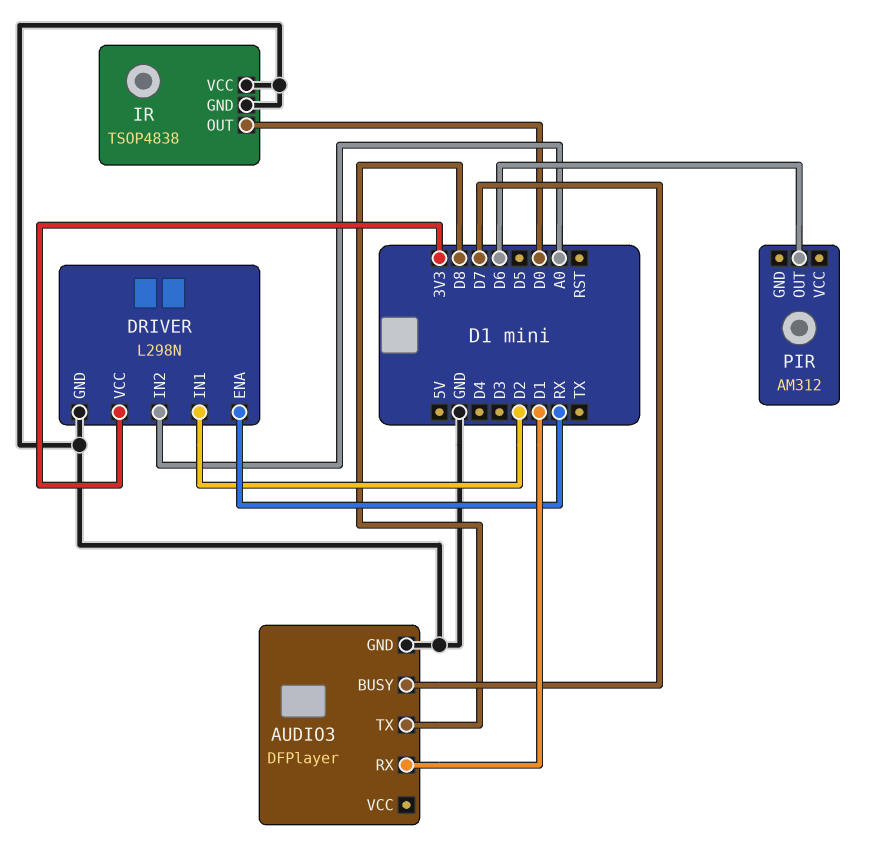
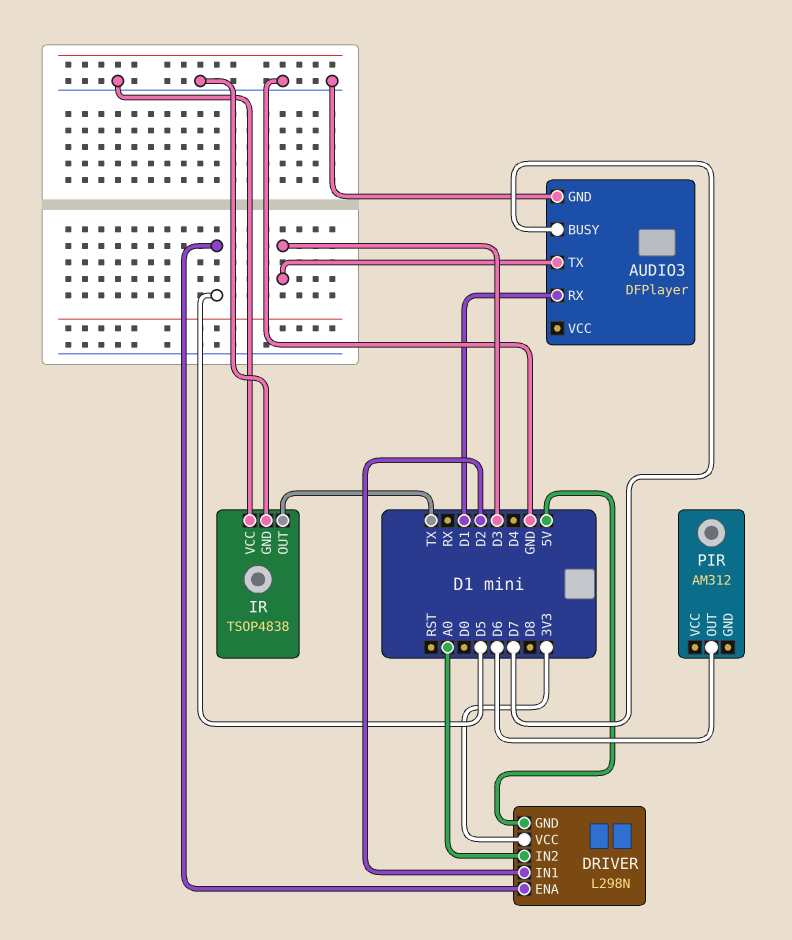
AUDIO3 pin TX: D8 -> D3
DRIVER pin ENA: RX -> D5
DRIVER pin GND: GND -> 5V
IR pin OUT: D0 -> TX

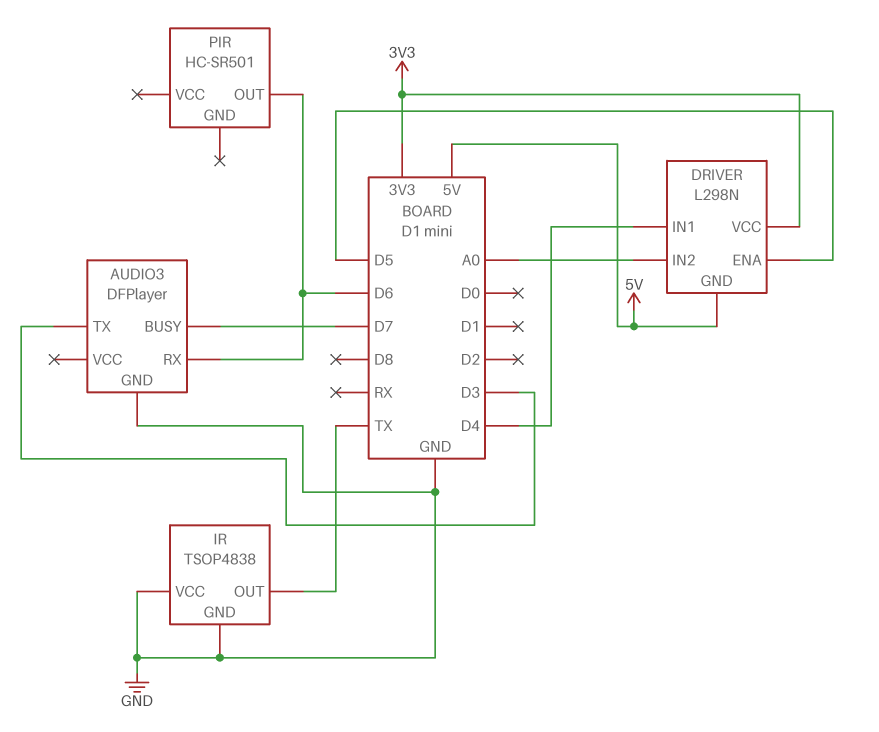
AUDIO3 pin RX: D1 -> D6
DRIVER pin IN1: D2 -> D4
PIR: AM312 -> HC-SR501

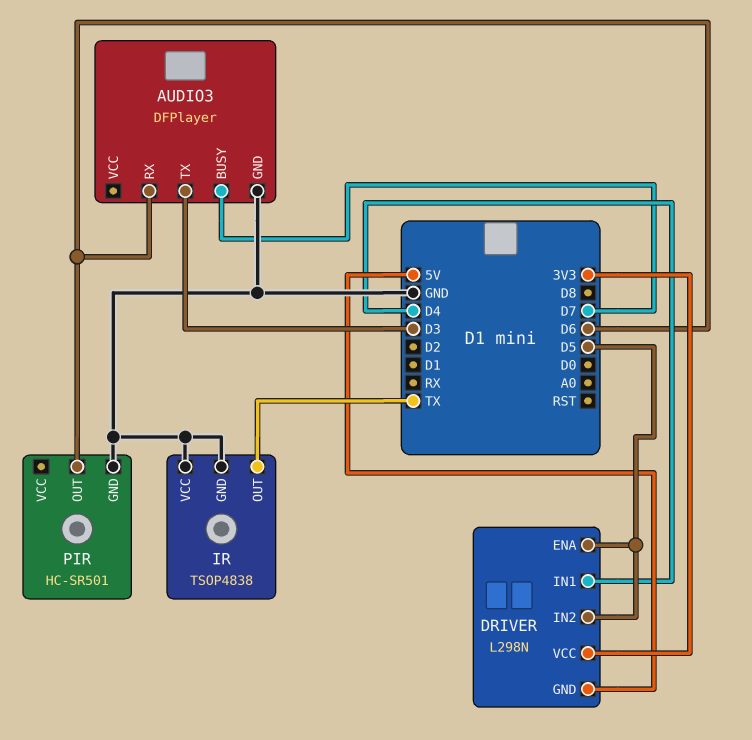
DRIVER pin IN2: A0 -> D5
PIR pin GND: none -> GND

